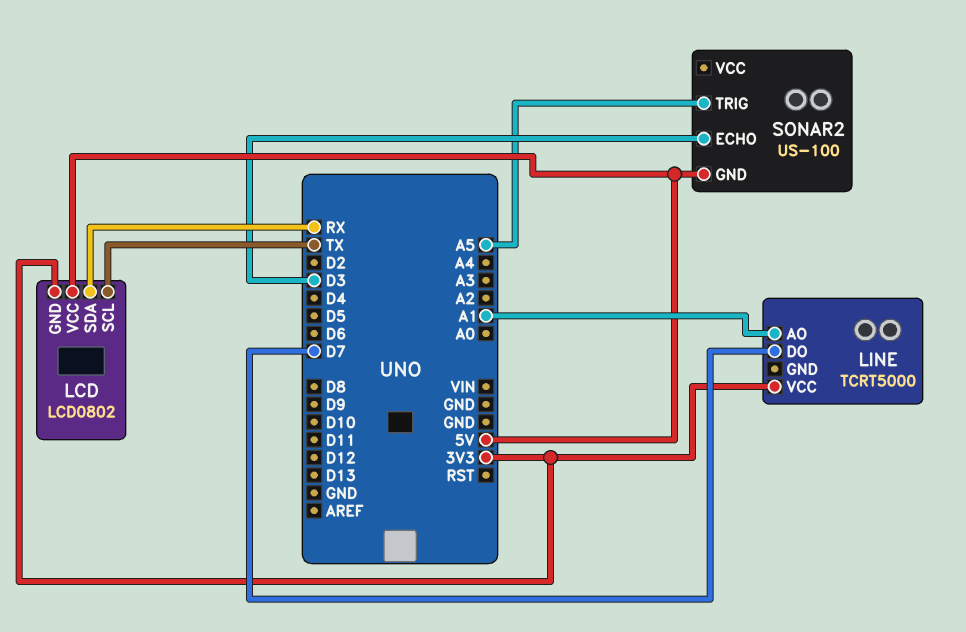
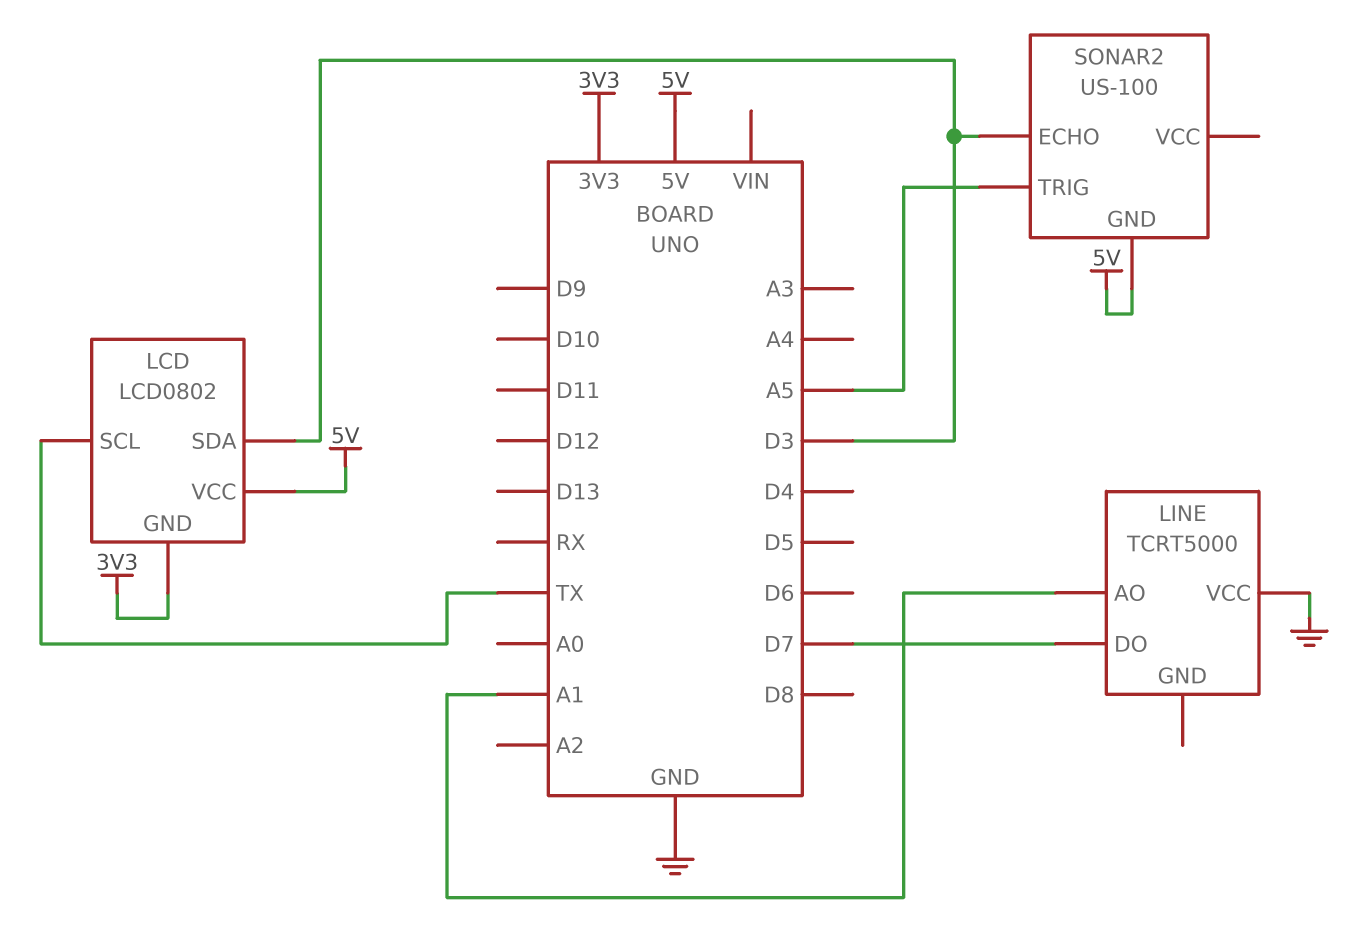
LCD pin SDA: RX -> D3
LINE pin VCC: 3V3 -> GND

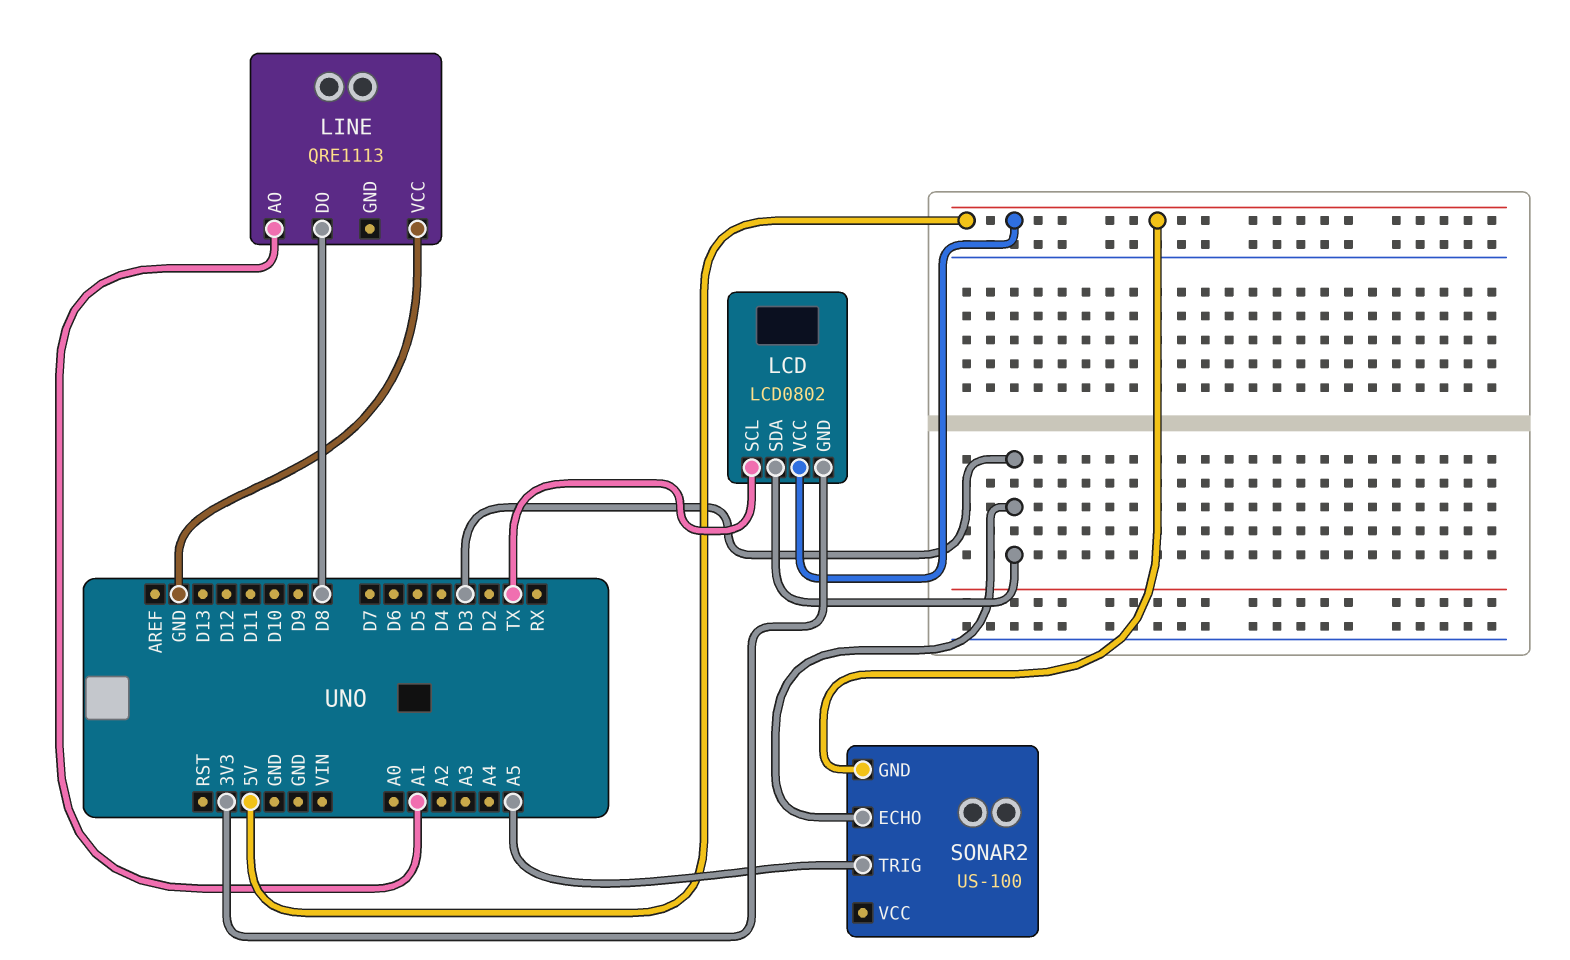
LINE: TCRT5000 -> QRE1113
LINE pin DO: D7 -> D8

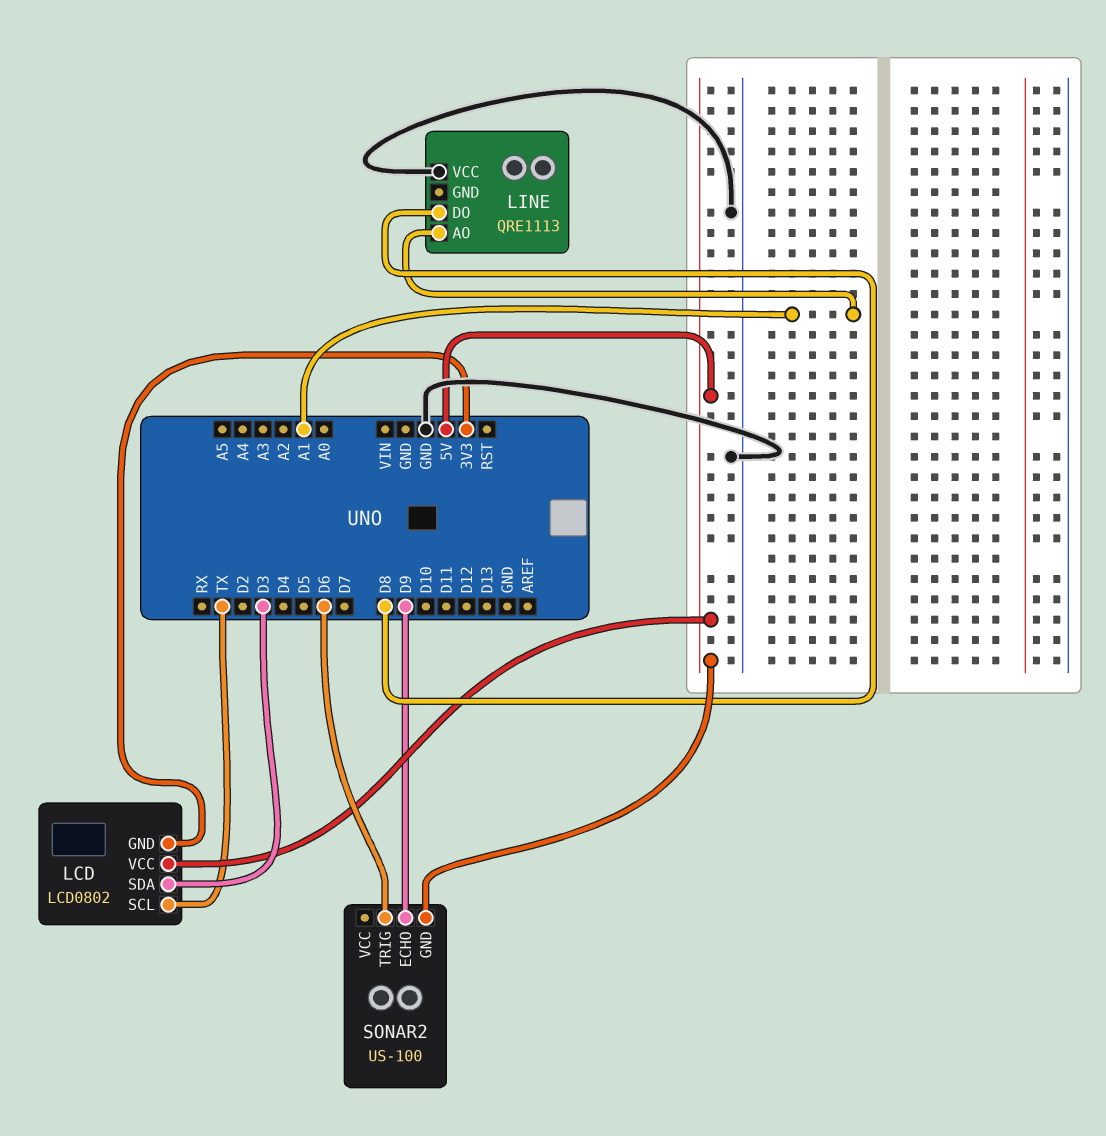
SONAR2 pin ECHO: D3 -> D9
SONAR2 pin TRIG: A5 -> D6

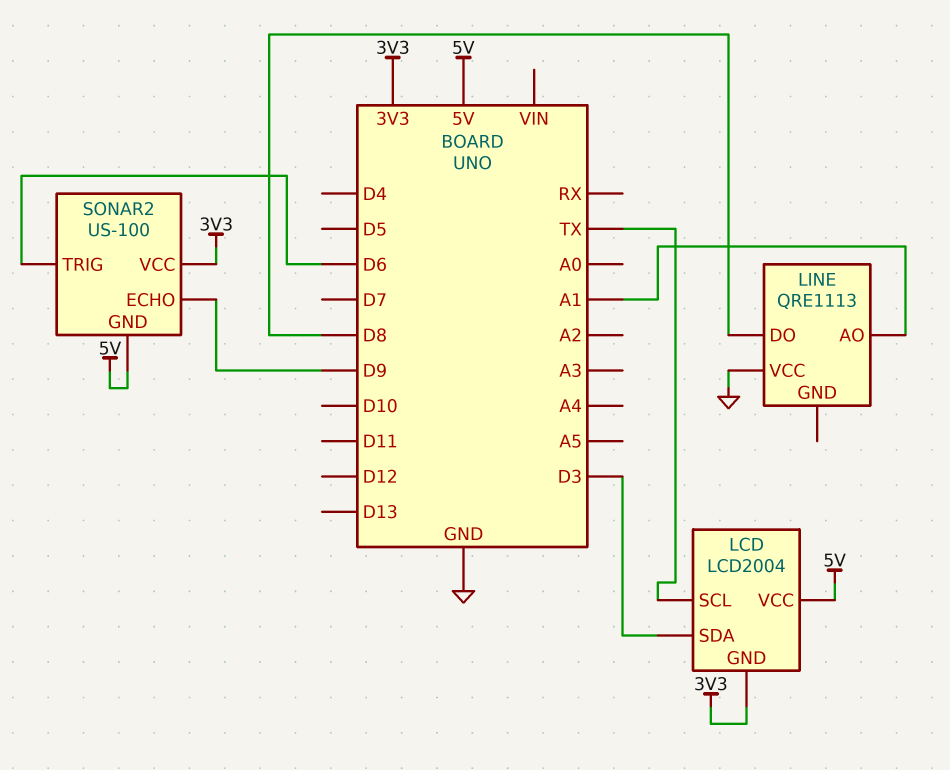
LCD: LCD0802 -> LCD2004
SONAR2 pin VCC: none -> 3V3

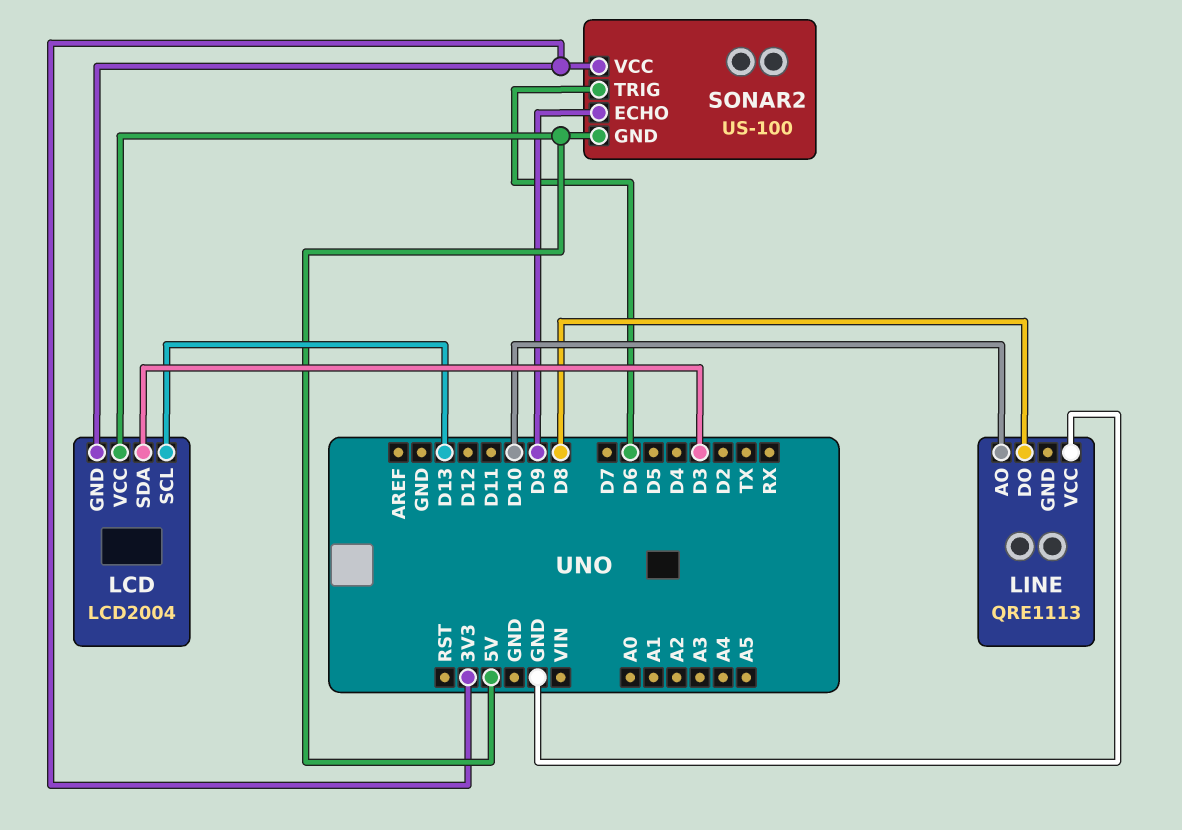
LCD pin SCL: TX -> D13
LINE pin AO: A1 -> D10

